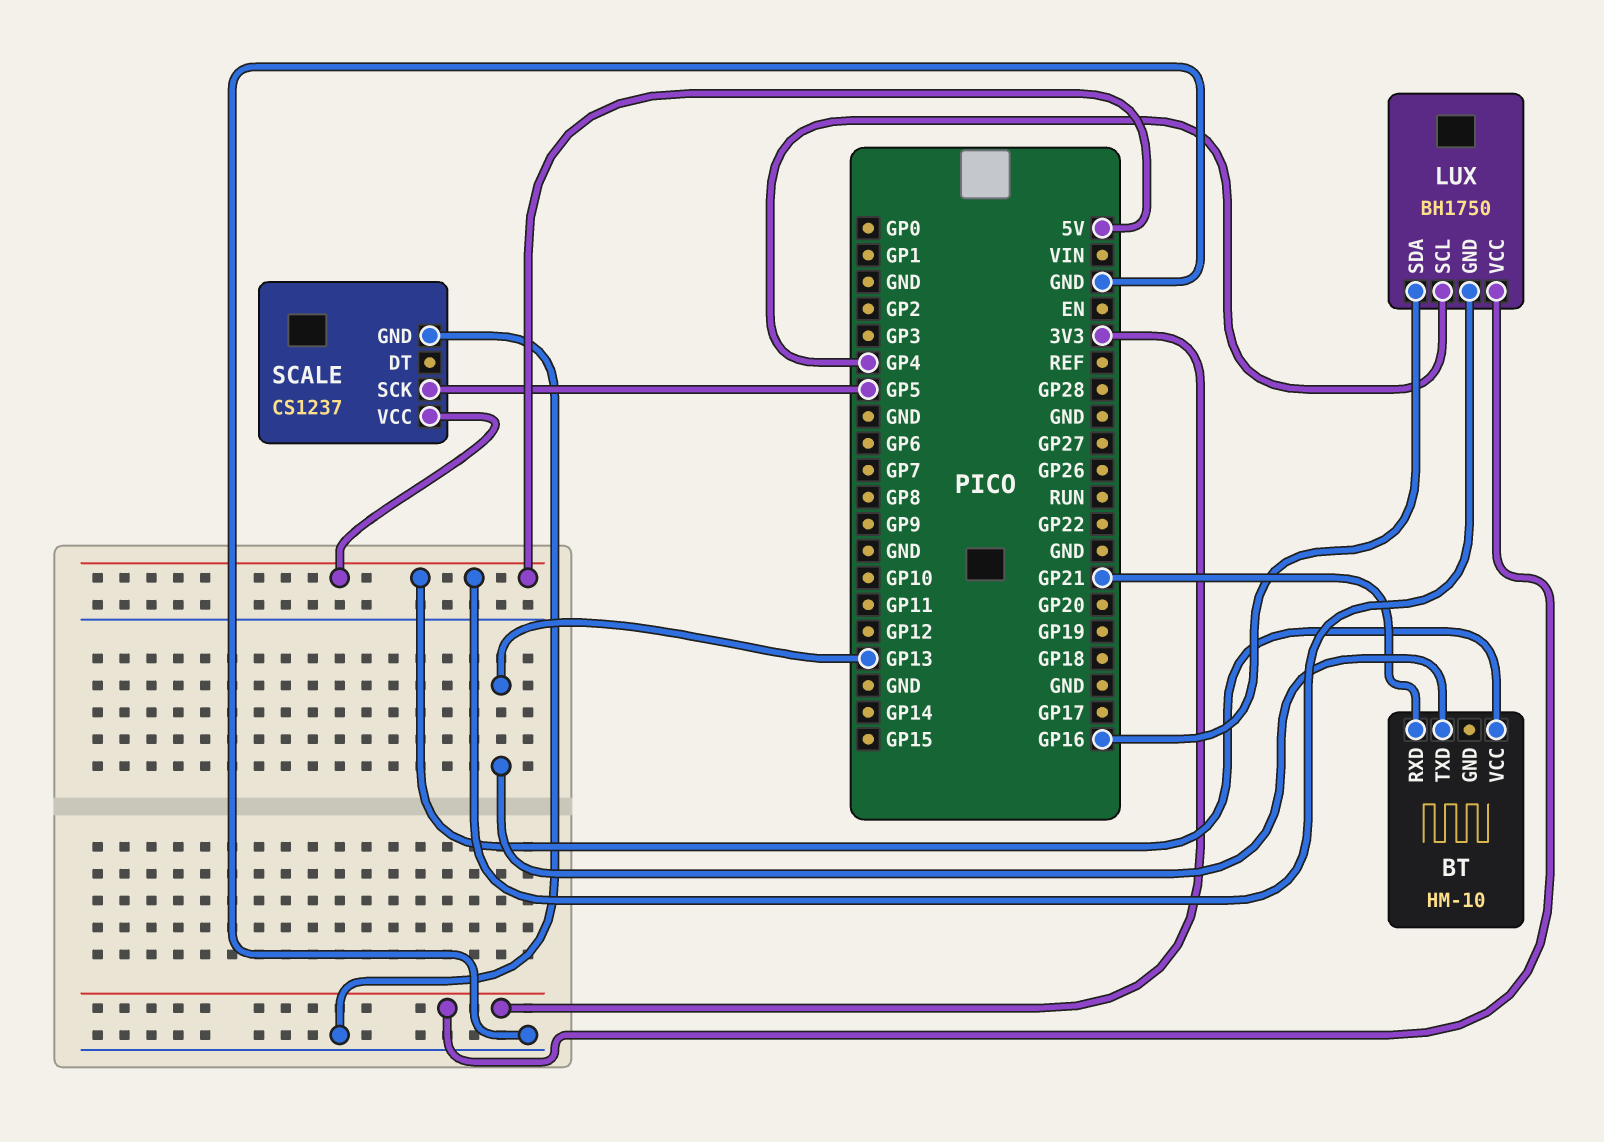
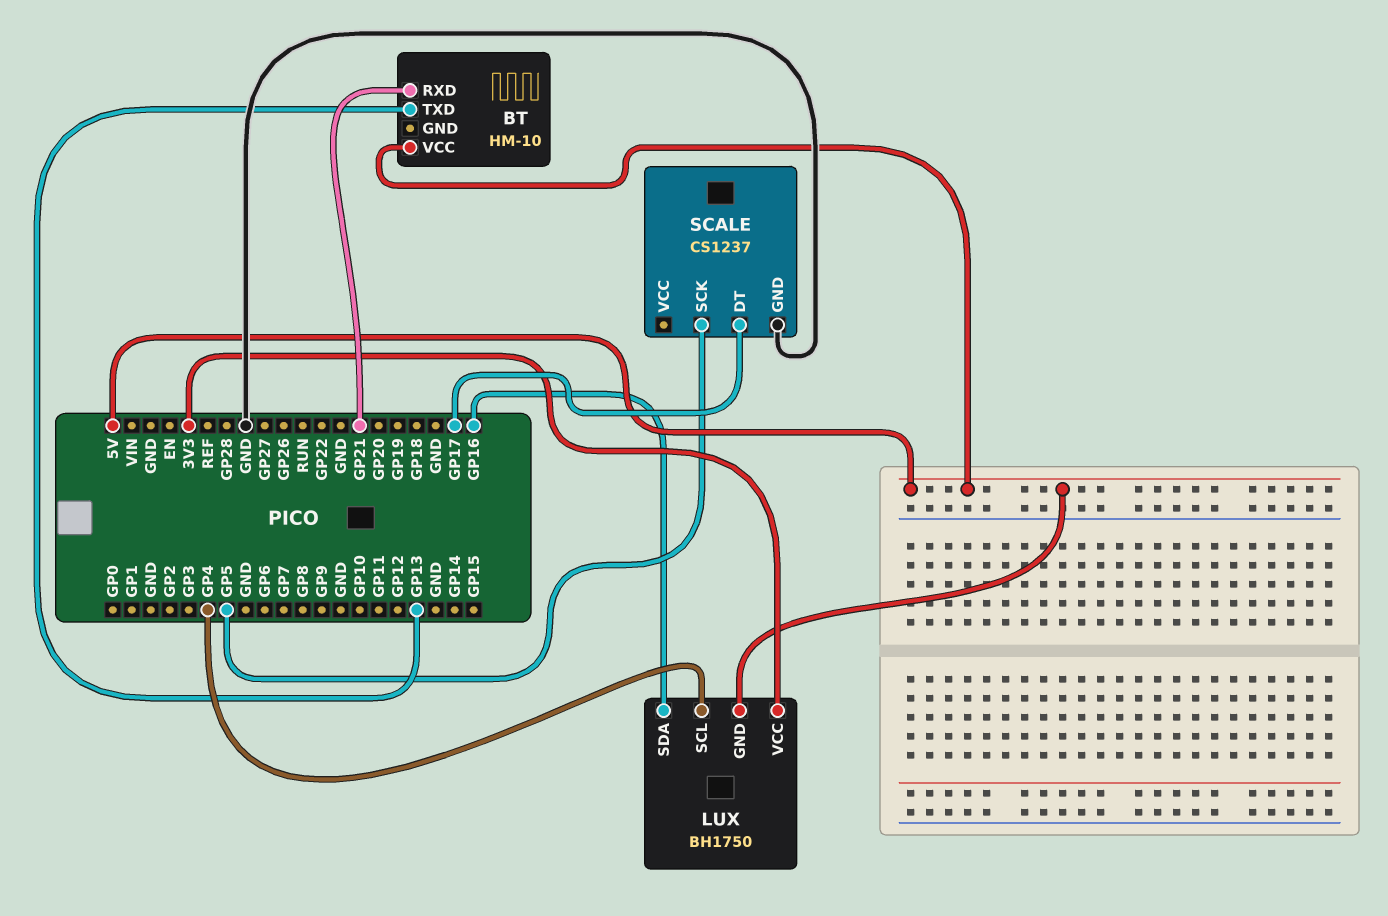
SCALE pin DT: none -> GP17
SCALE pin VCC: 5V -> none

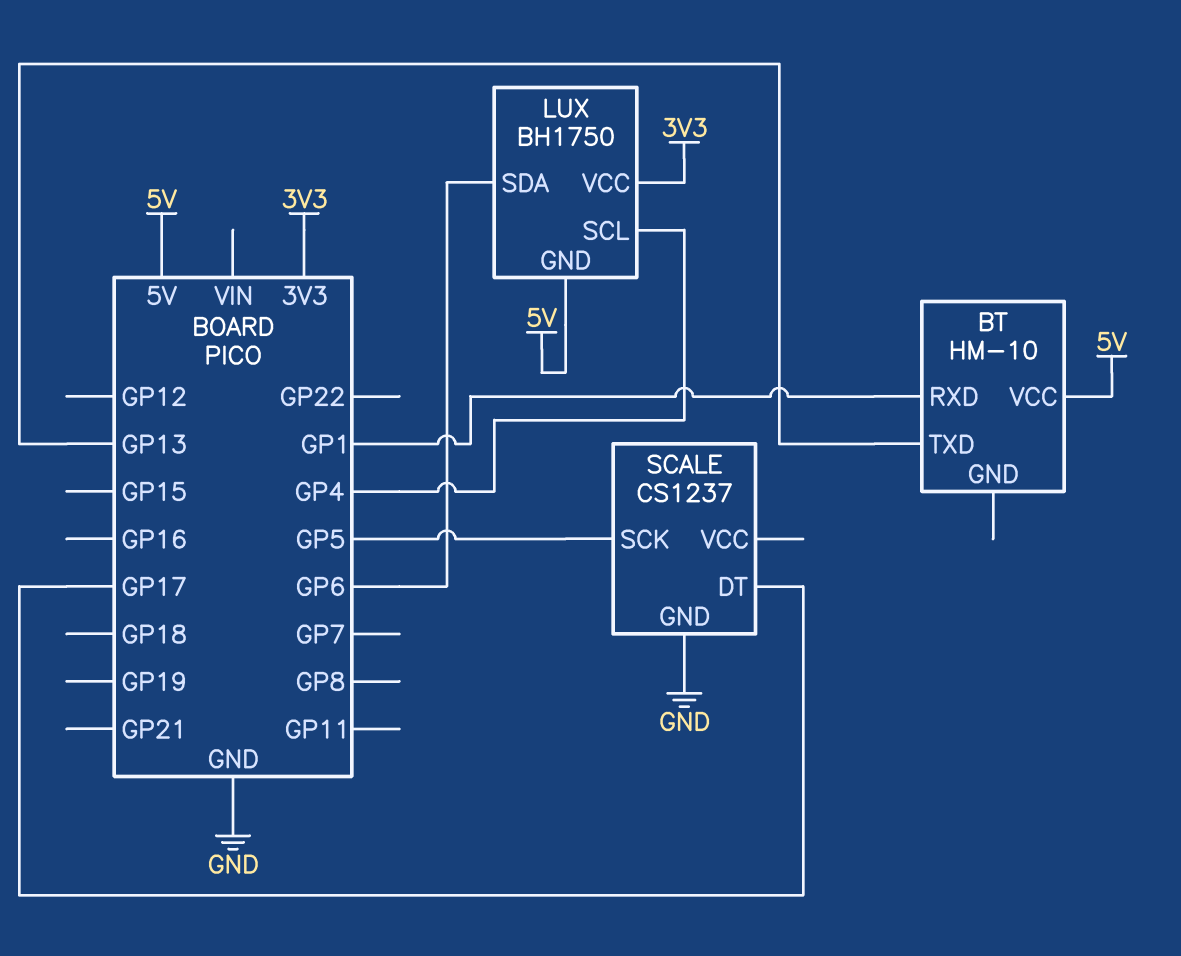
BT pin RXD: GP21 -> GP1
LUX pin SDA: GP16 -> GP6

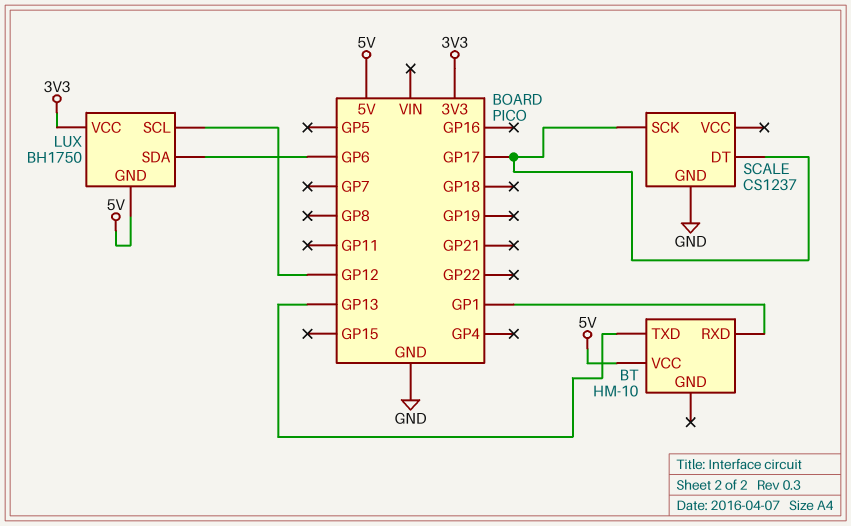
LUX pin SCL: GP4 -> GP12
SCALE pin SCK: GP5 -> GP17

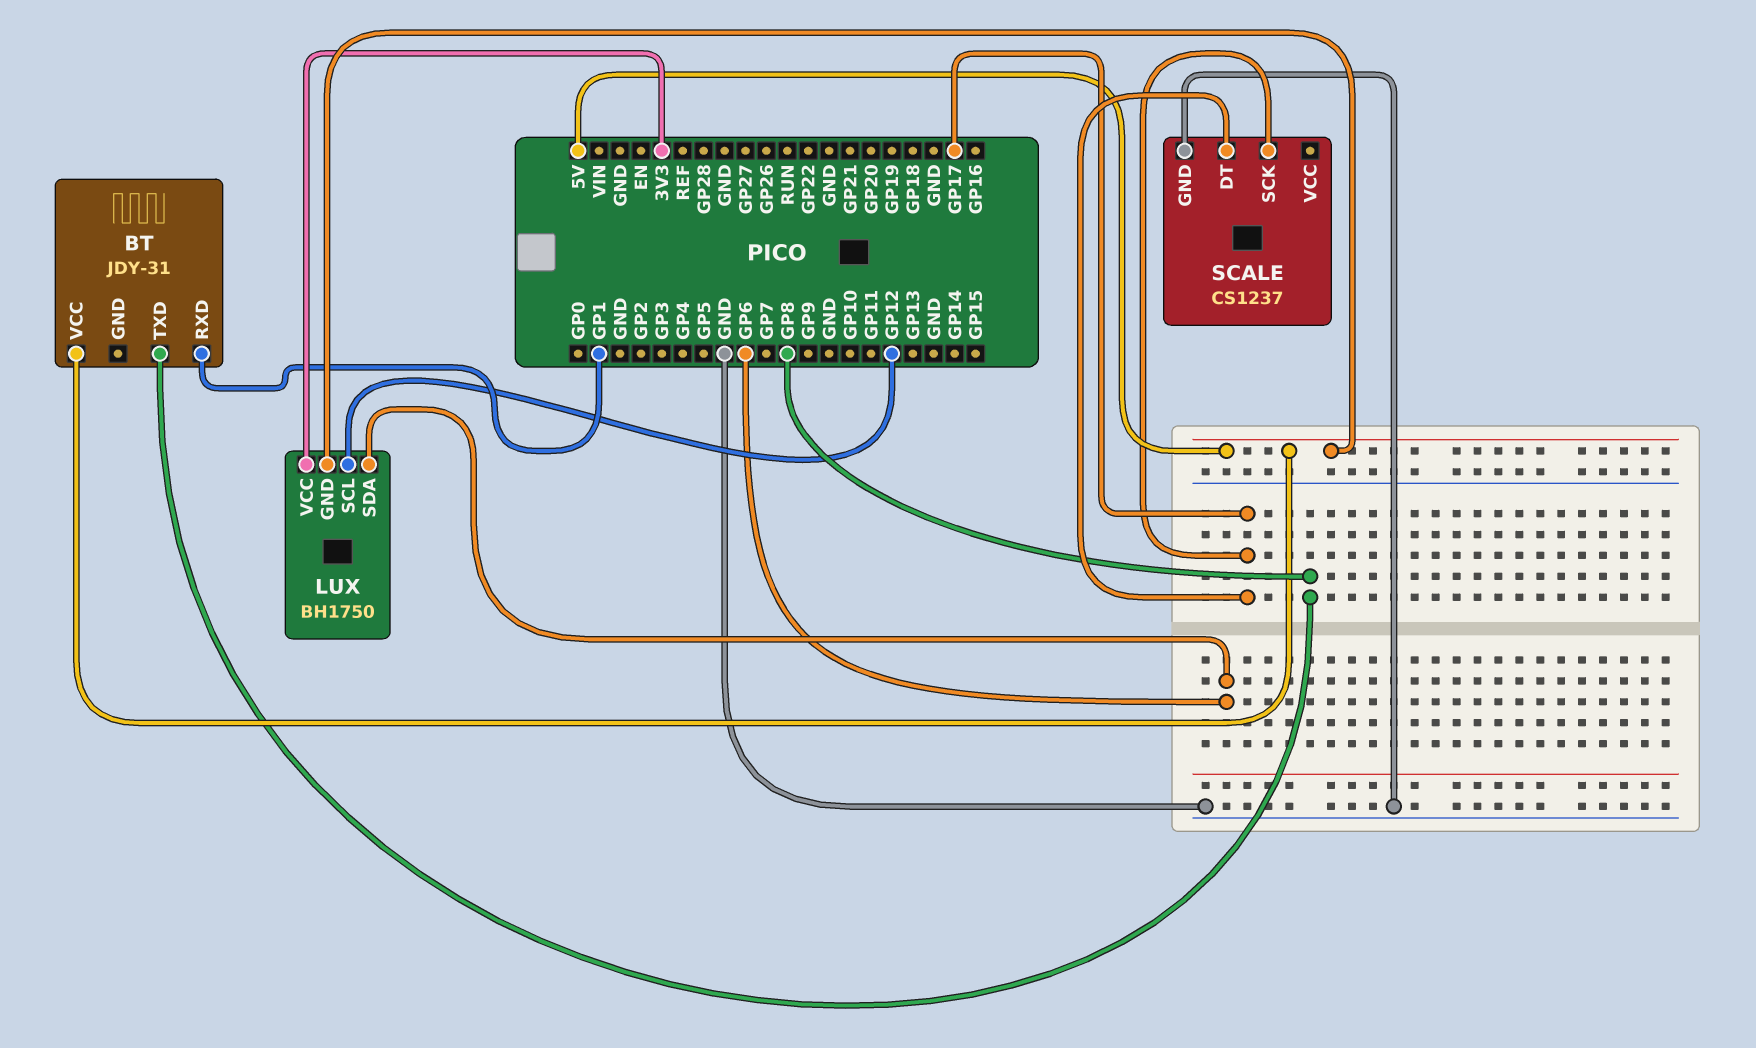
BT: HM-10 -> JDY-31
BT pin TXD: GP13 -> GP8

